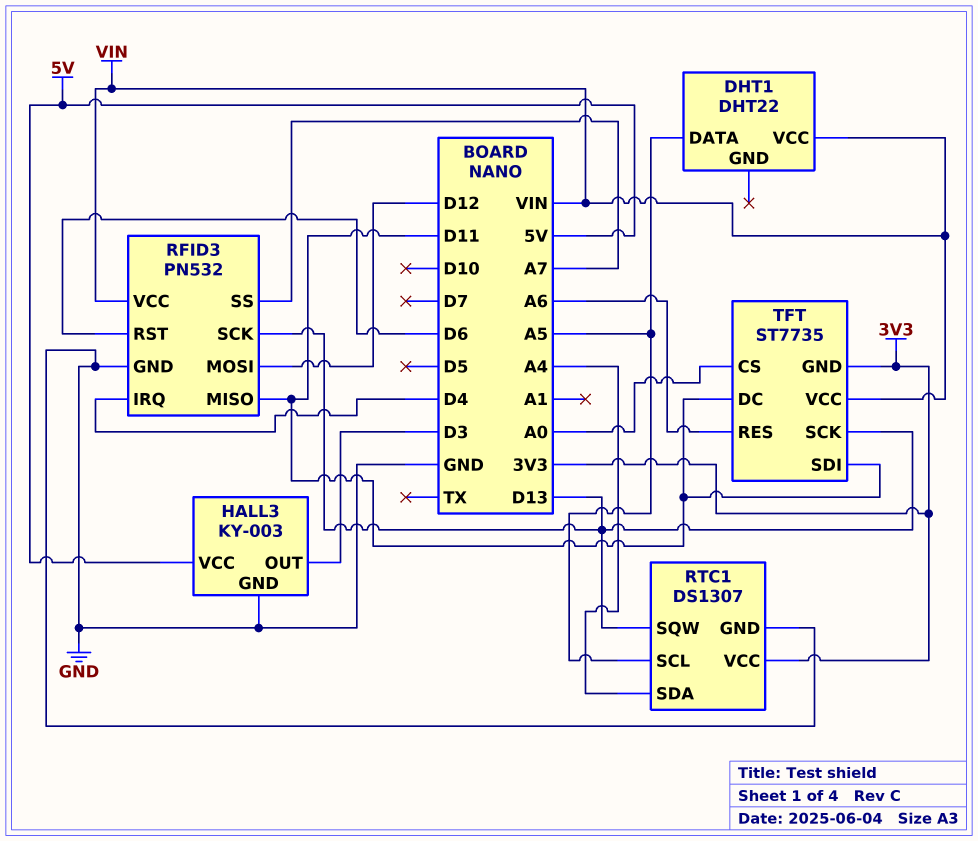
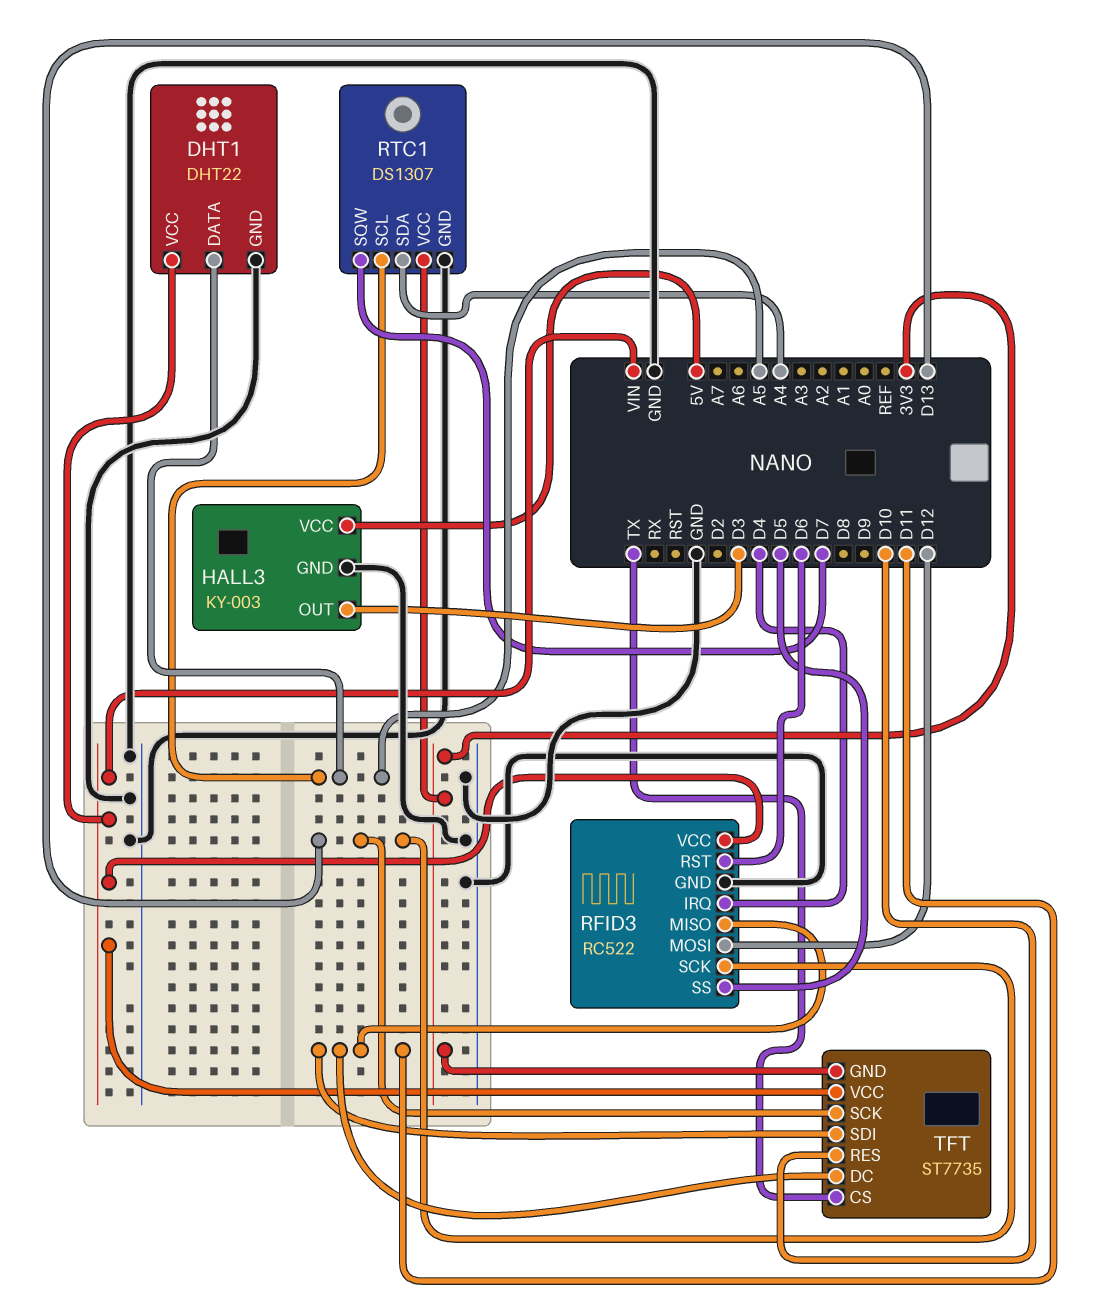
DHT1 pin GND: none -> GND
RFID3: PN532 -> RC522
RFID3 pin SS: A7 -> D5
RTC1 pin SQW: D13 -> D7
TFT pin CS: A0 -> TX
TFT pin RES: A6 -> D10

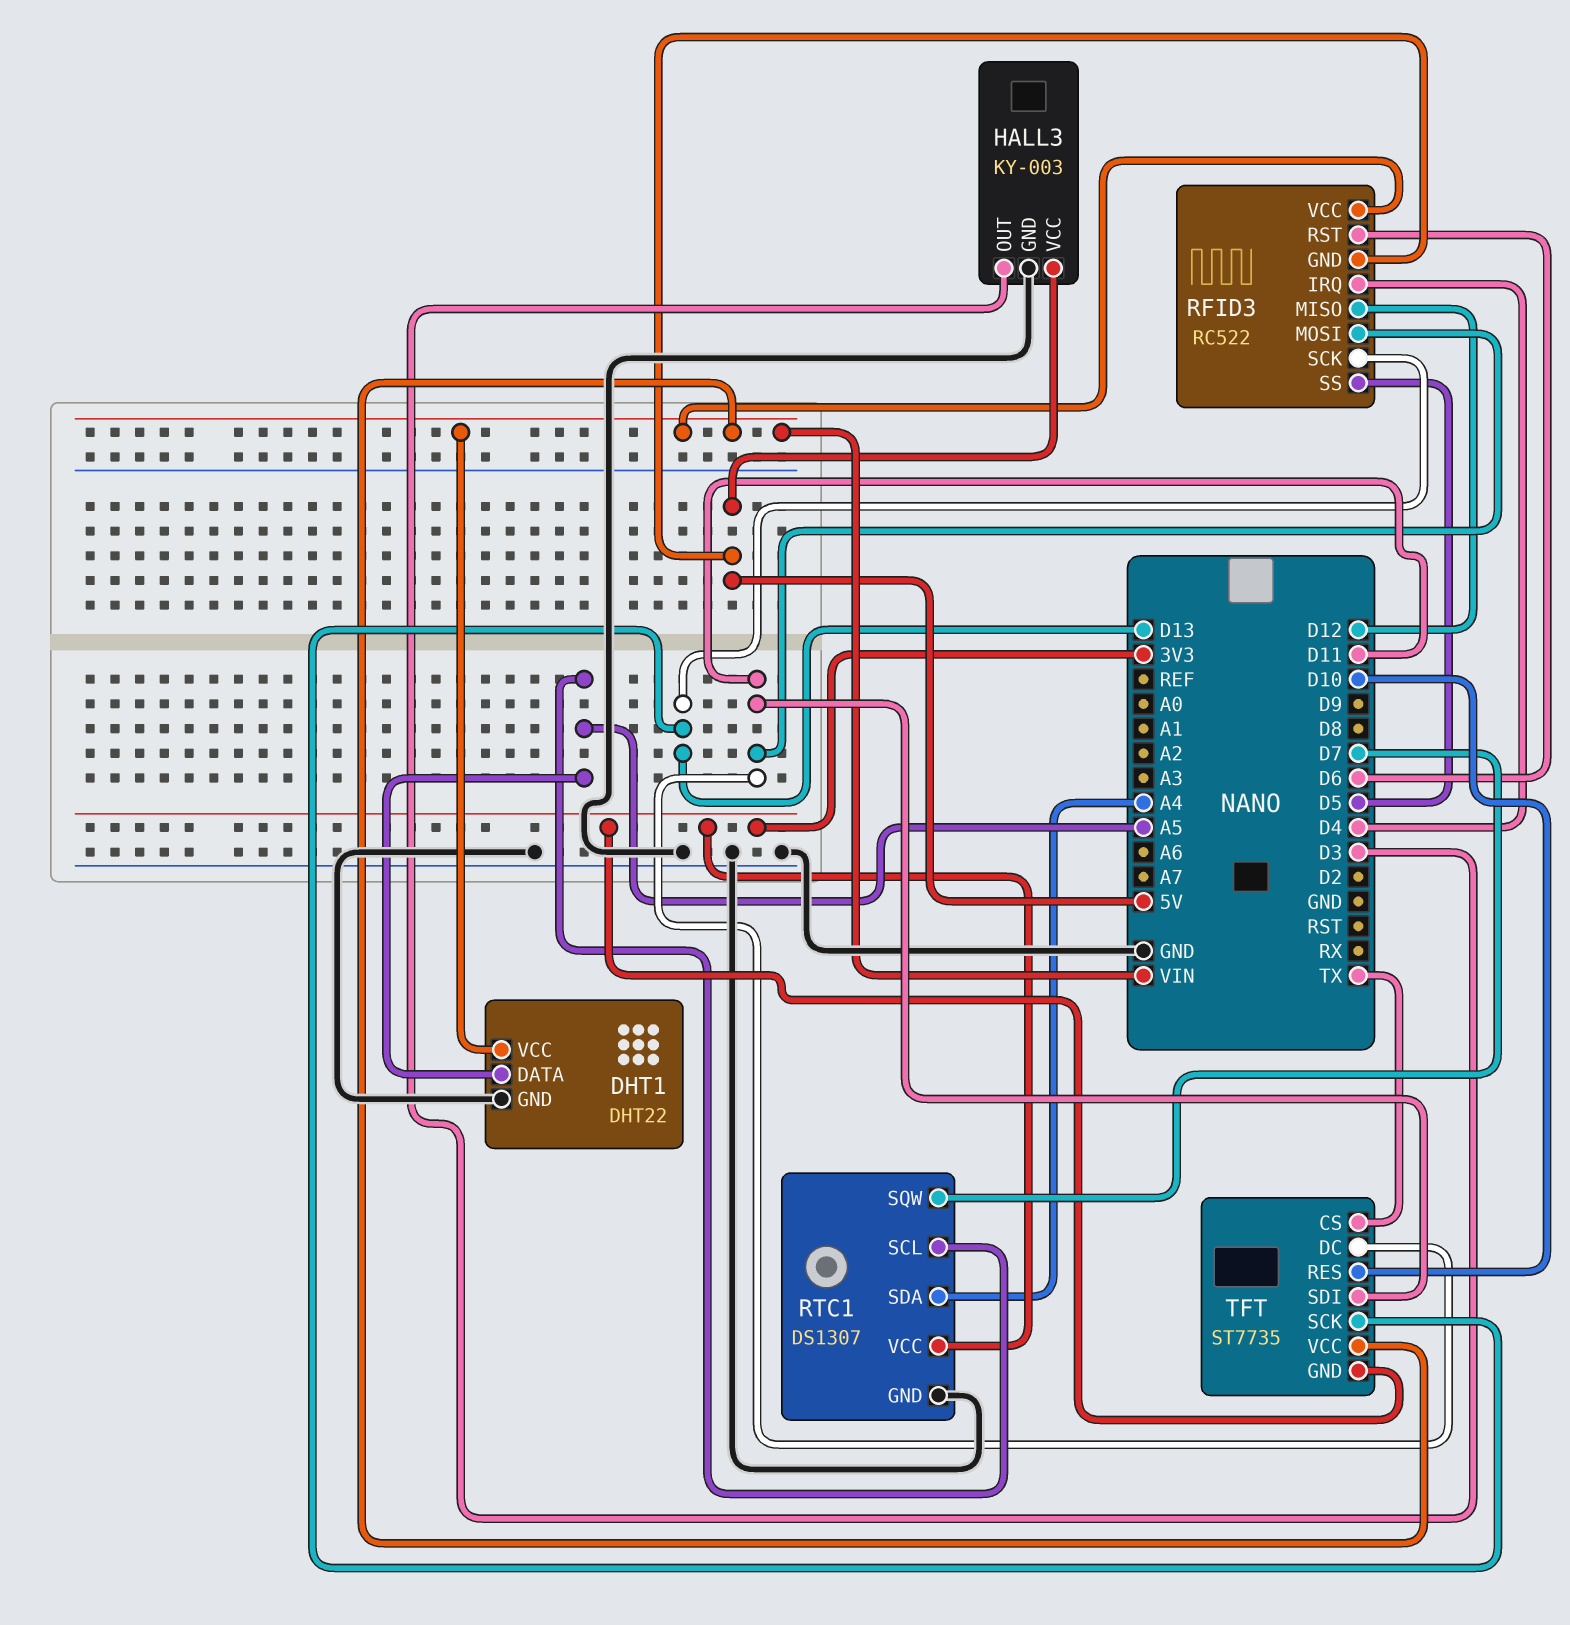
RFID3 pin GND: GND -> 5V
RFID3 pin MISO: D11 -> D12
RFID3 pin MOSI: D12 -> D11

